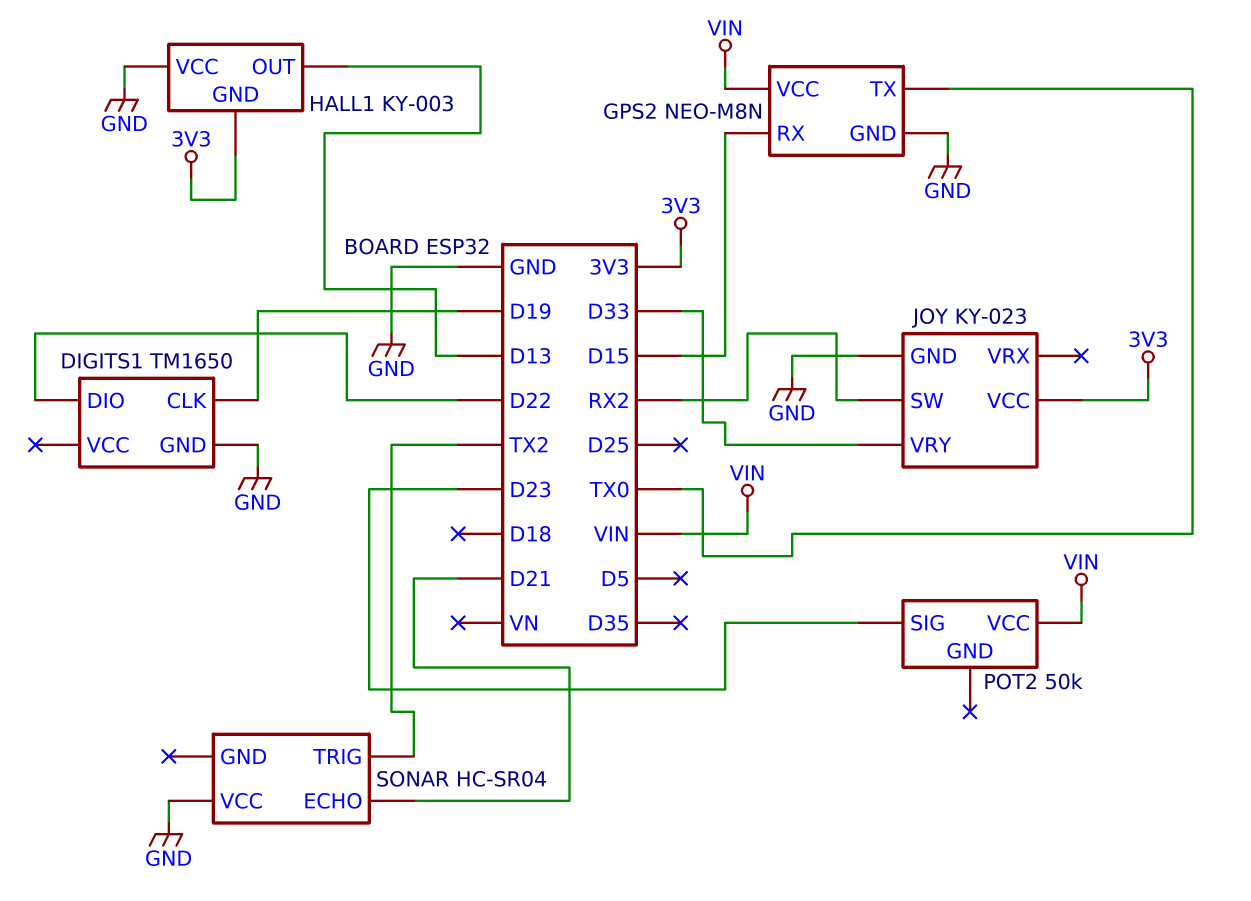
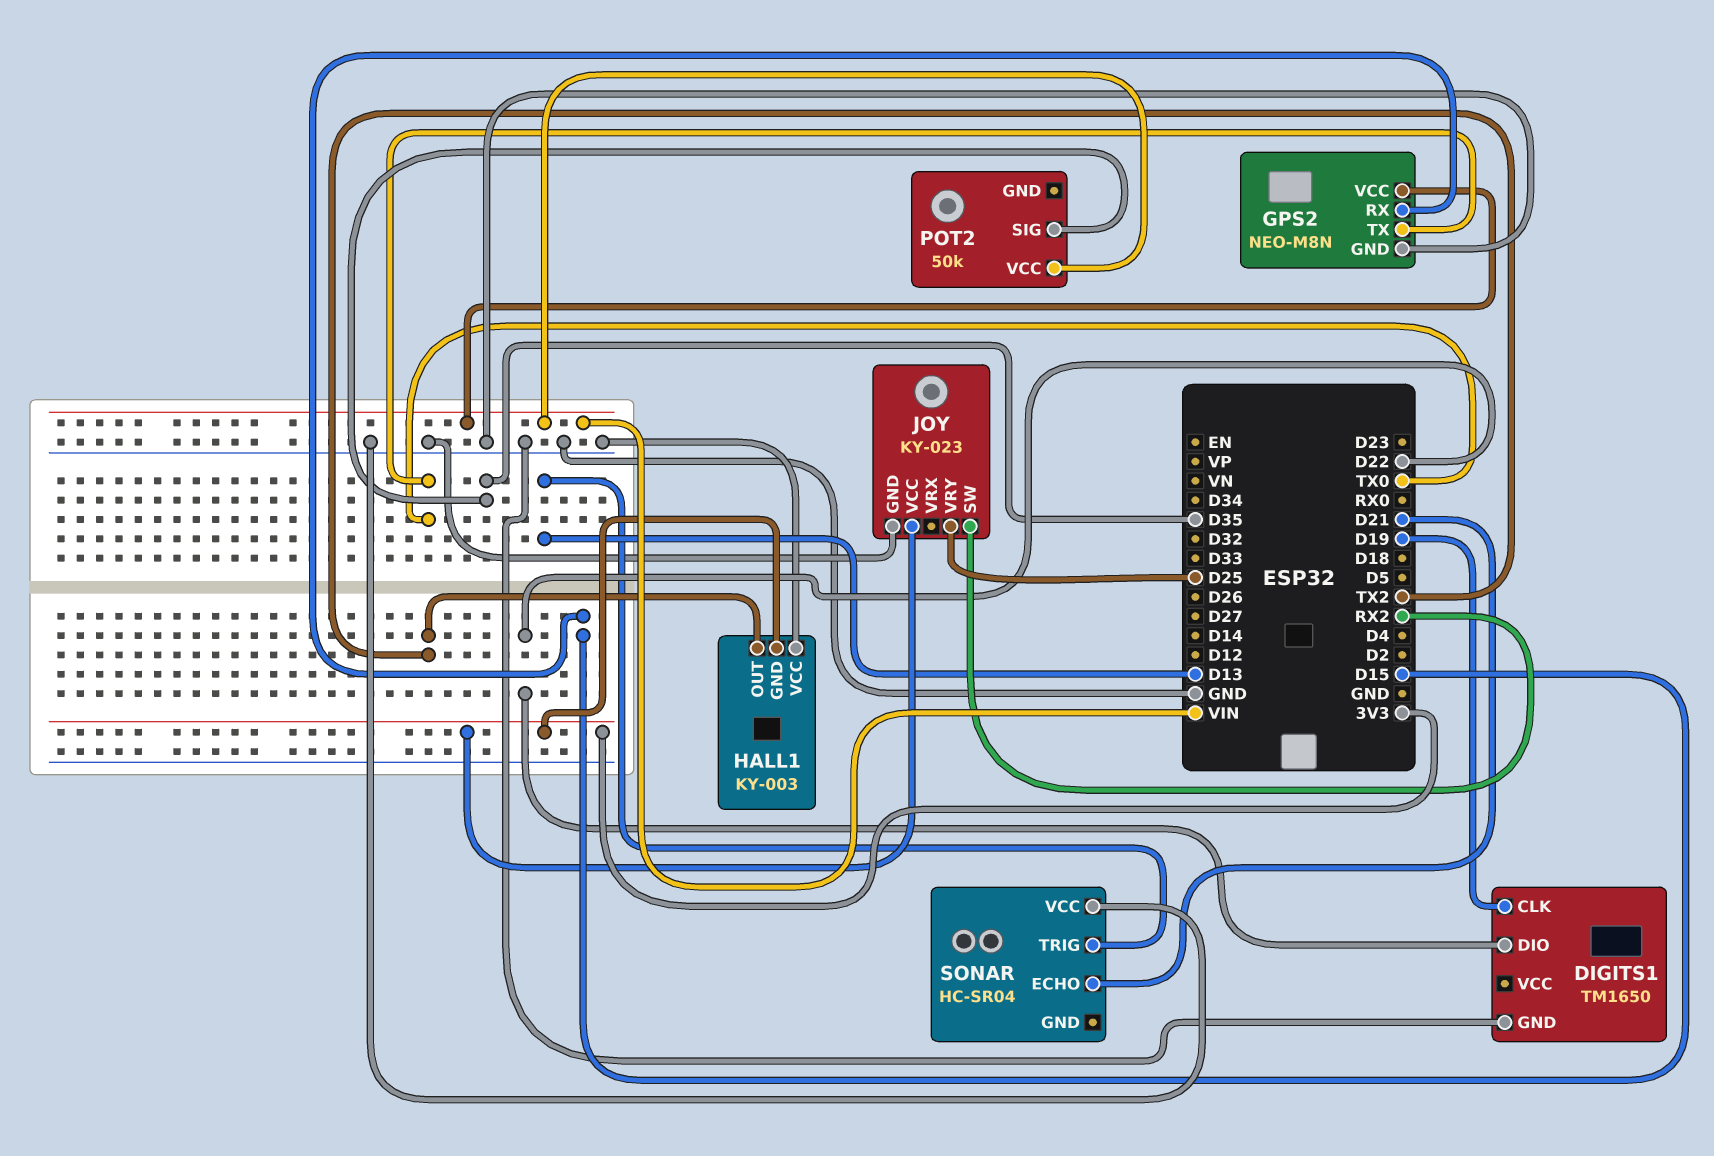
HALL1 pin OUT: D13 -> TX2
JOY pin VRY: D33 -> D25
POT2 pin SIG: D23 -> D35
SONAR pin TRIG: TX2 -> D13

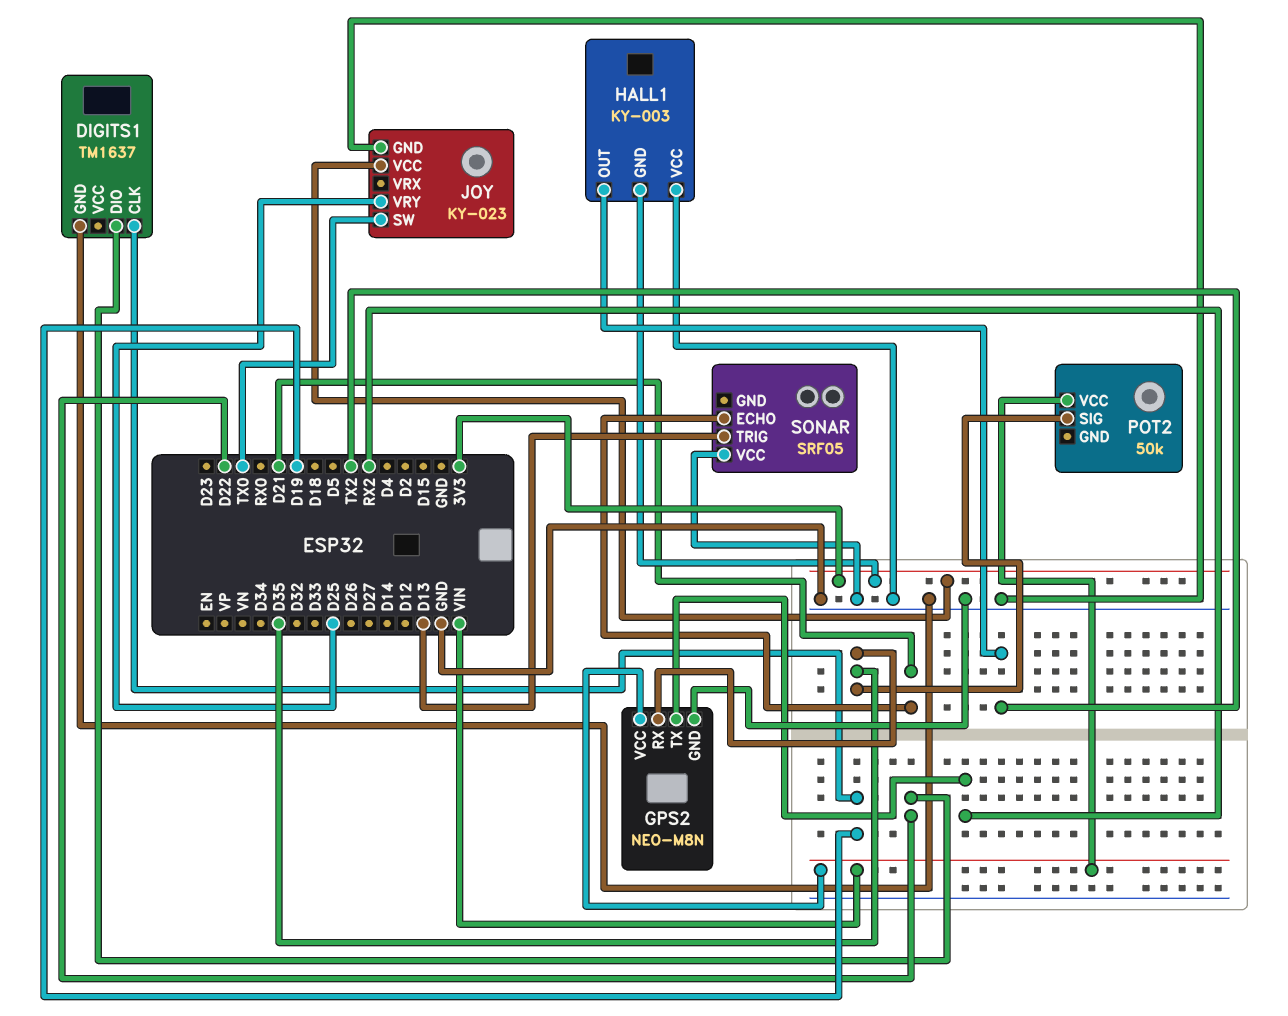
DIGITS1: TM1650 -> TM1637
GPS2 pin RX: D15 -> D35
GPS2 pin TX: TX0 -> RX2
JOY pin SW: RX2 -> TX0
SONAR: HC-SR04 -> SRF05

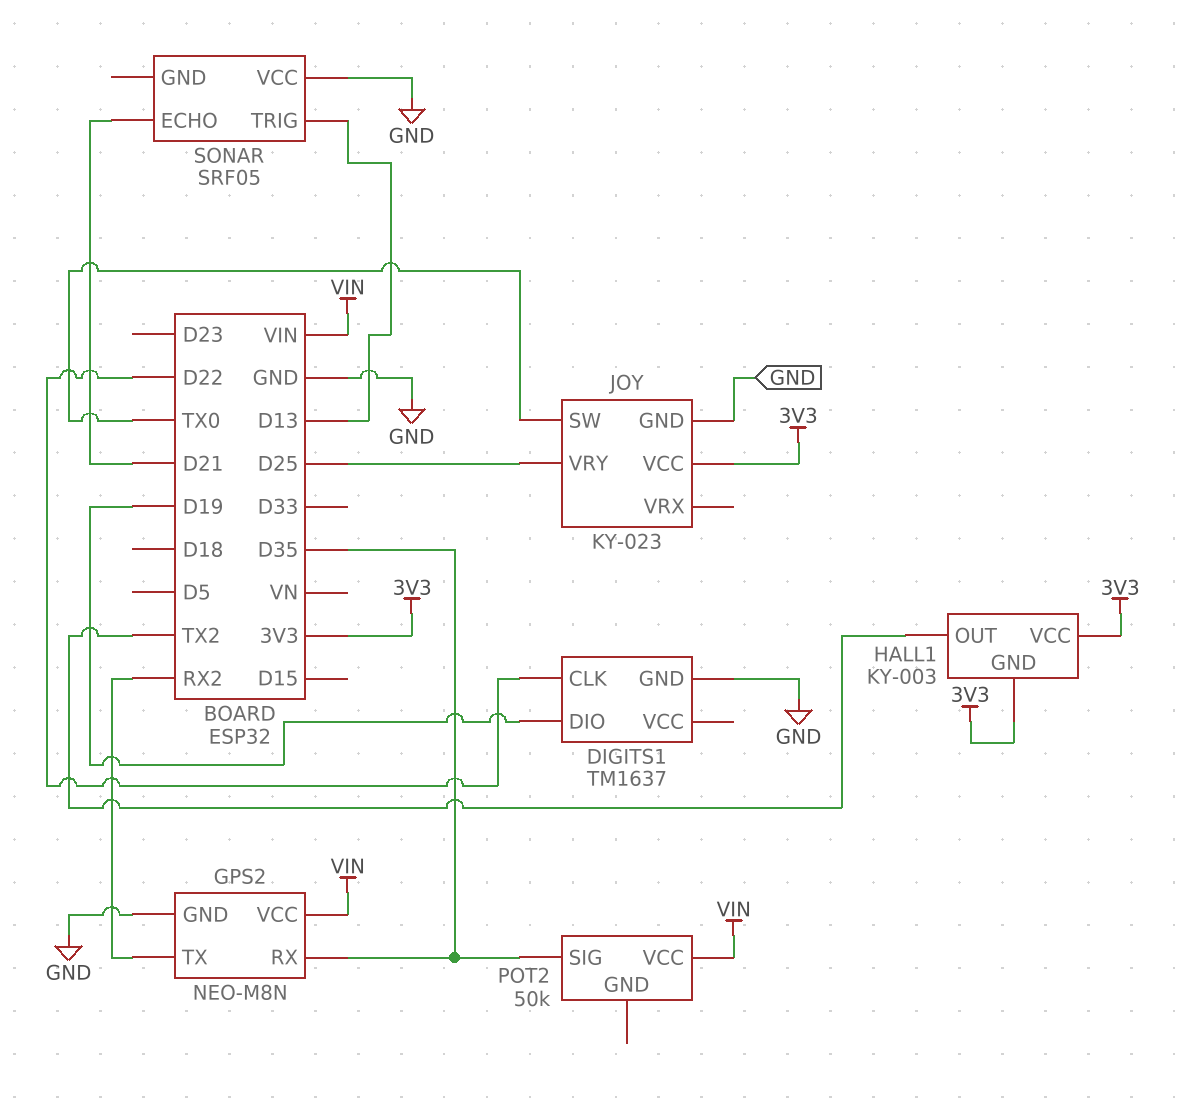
DIGITS1 pin CLK: D19 -> D22
DIGITS1 pin DIO: D22 -> D19
HALL1 pin VCC: GND -> 3V3

